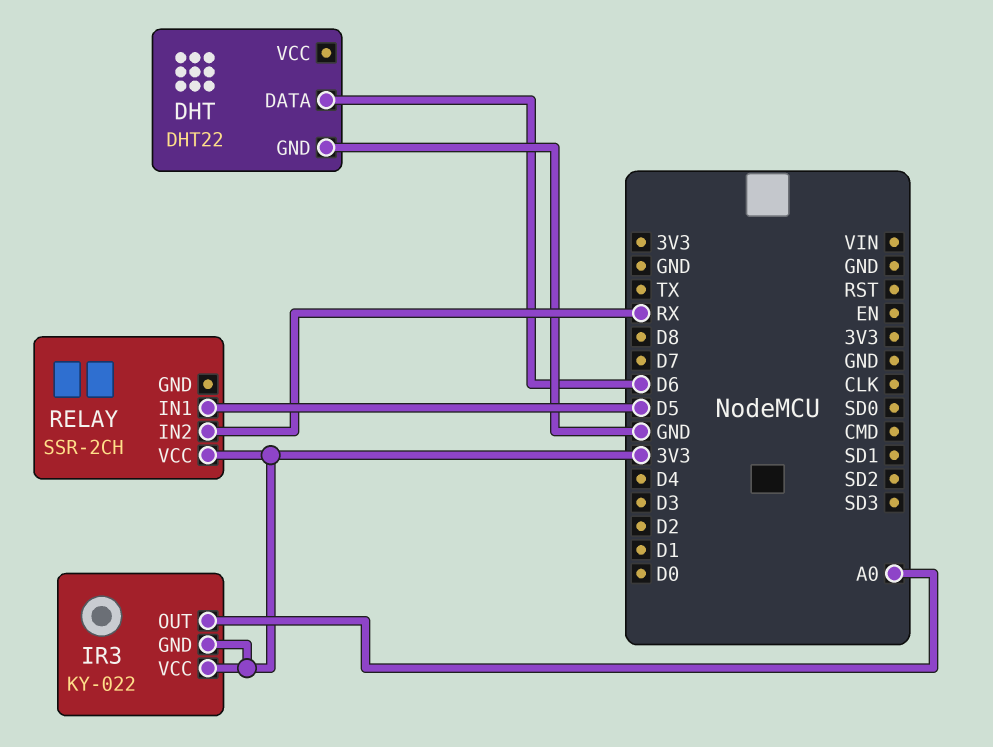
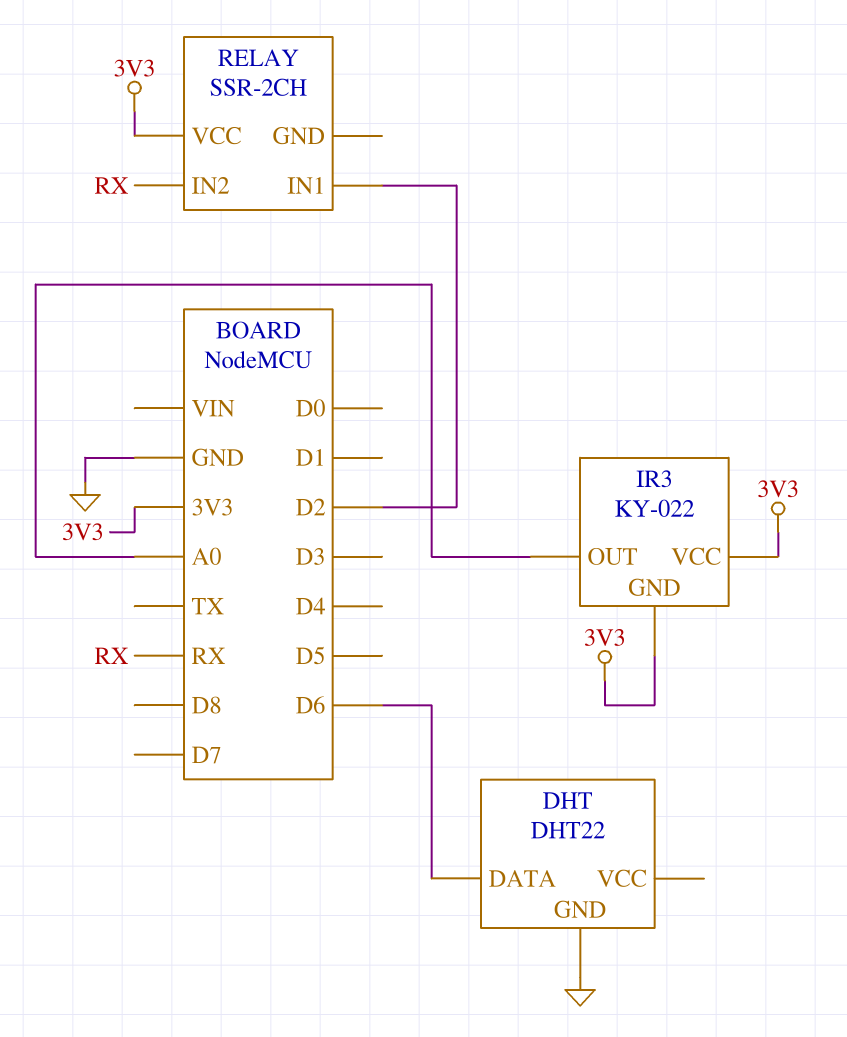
RELAY pin IN1: D5 -> D2

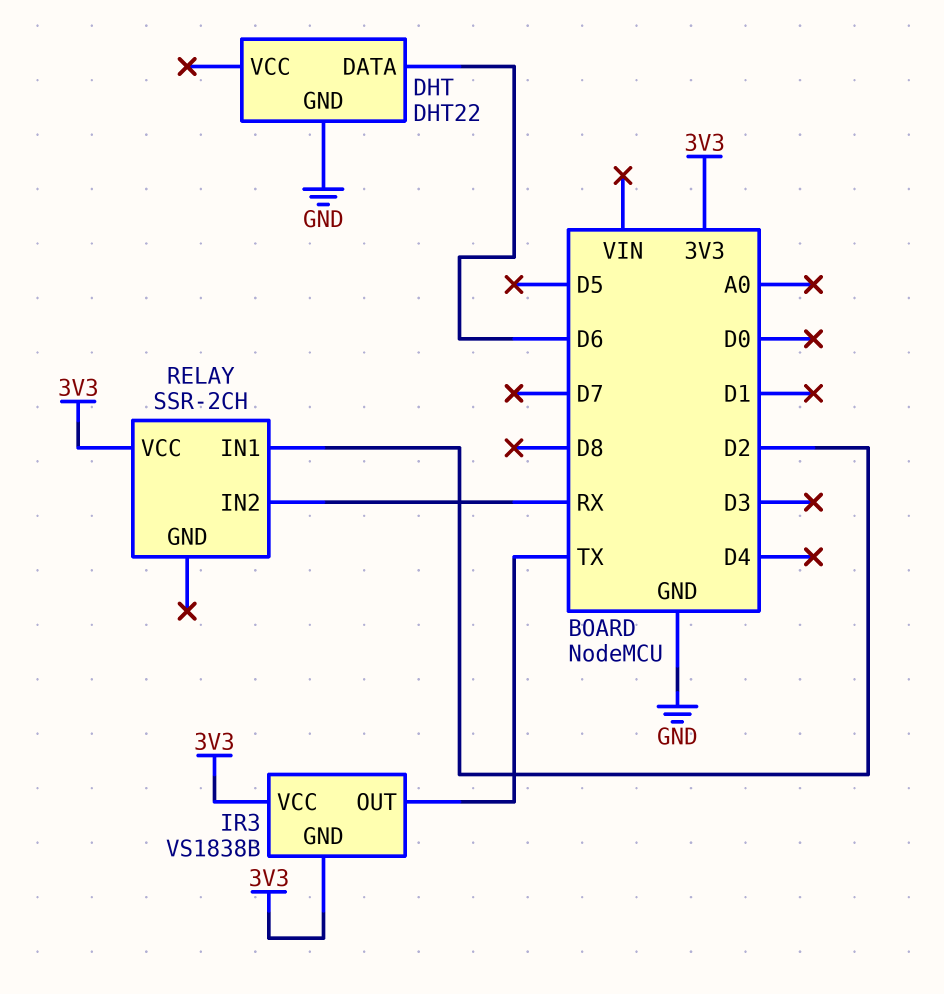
IR3: KY-022 -> VS1838B
IR3 pin OUT: A0 -> TX

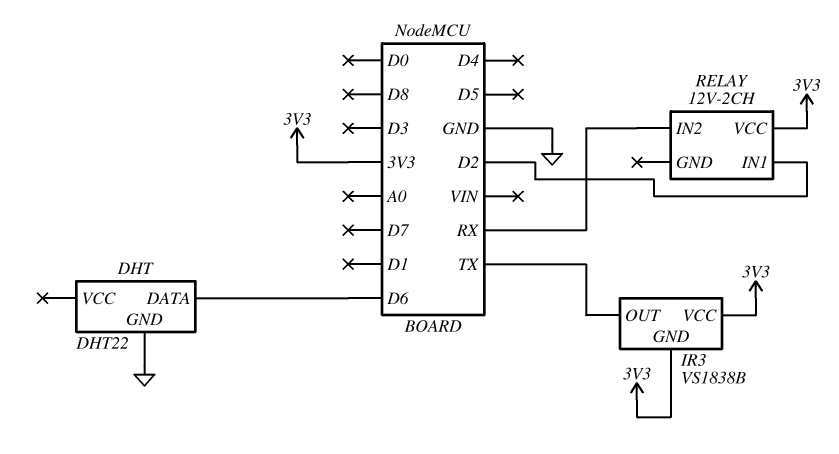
RELAY: SSR-2CH -> 12V-2CH

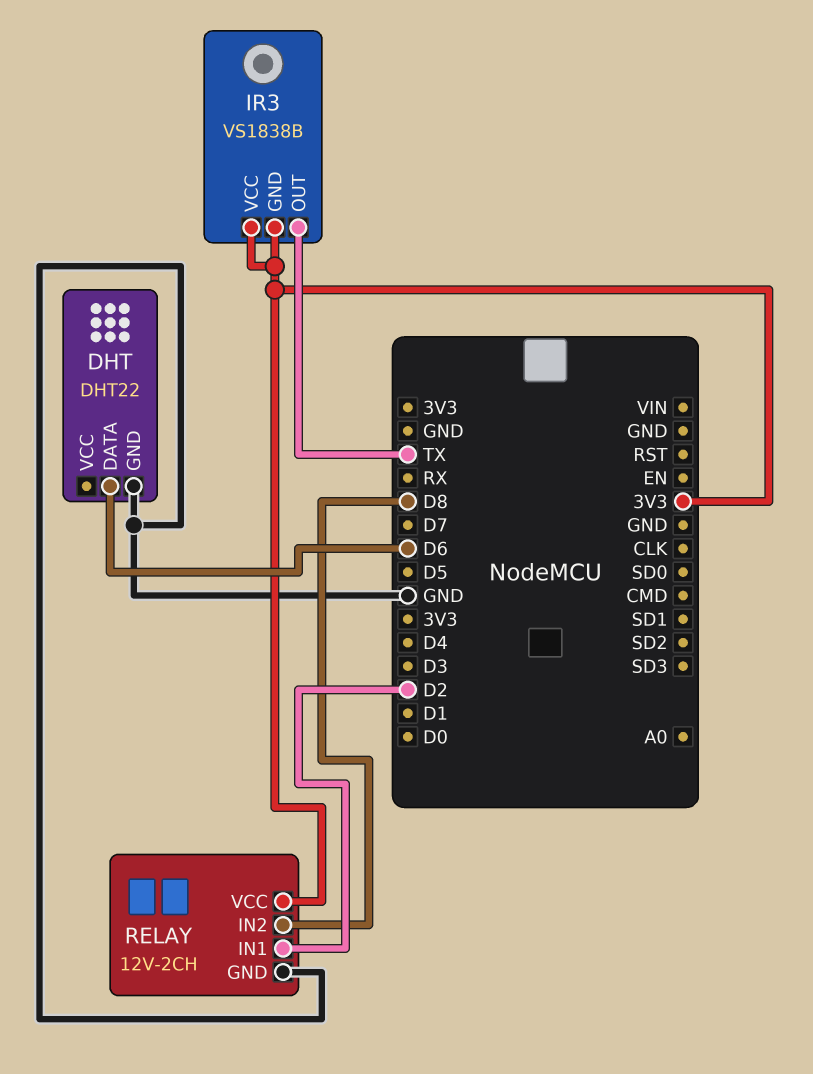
RELAY pin GND: none -> GND
RELAY pin IN2: RX -> D8

